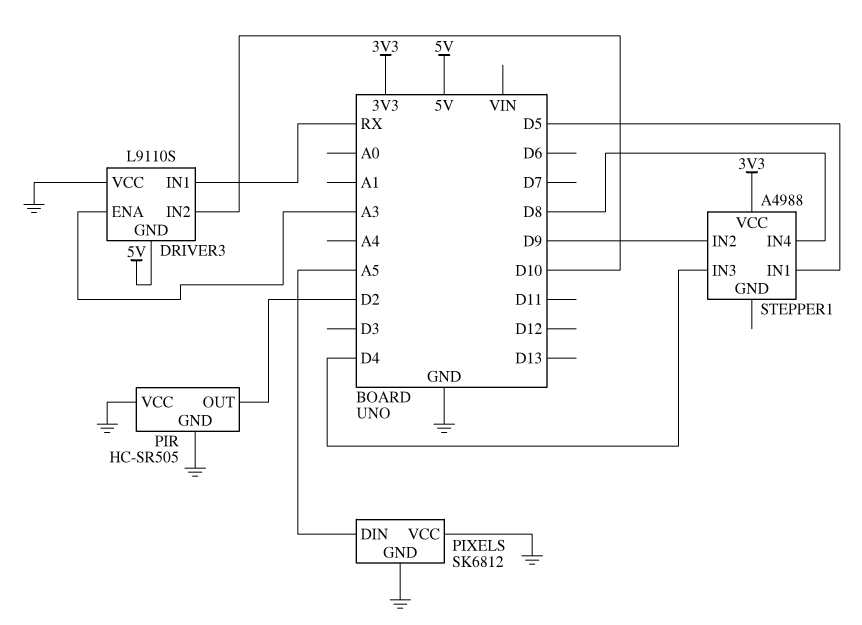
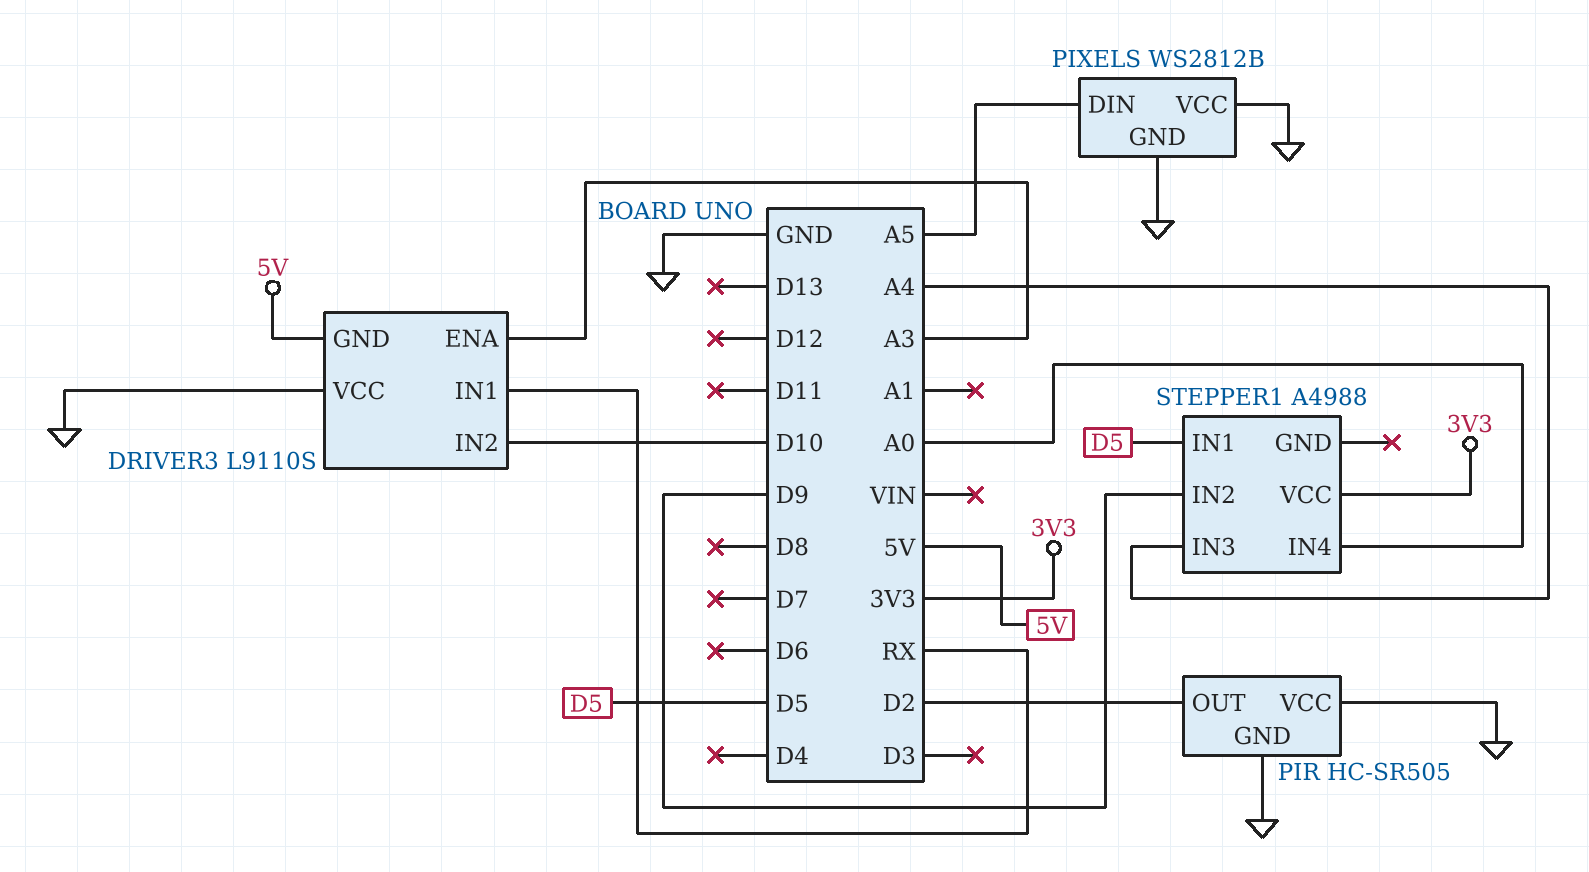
PIXELS: SK6812 -> WS2812B
STEPPER1 pin IN3: D4 -> A4
STEPPER1 pin IN4: D8 -> A0

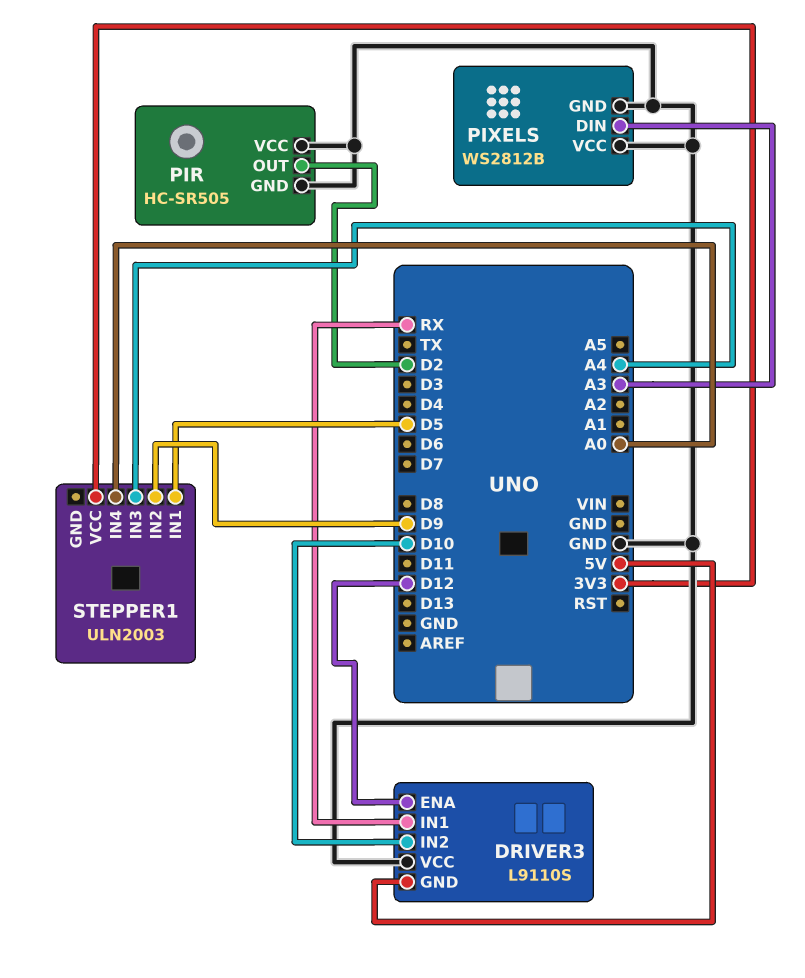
DRIVER3 pin ENA: A3 -> D12
PIXELS pin DIN: A5 -> A3
STEPPER1: A4988 -> ULN2003

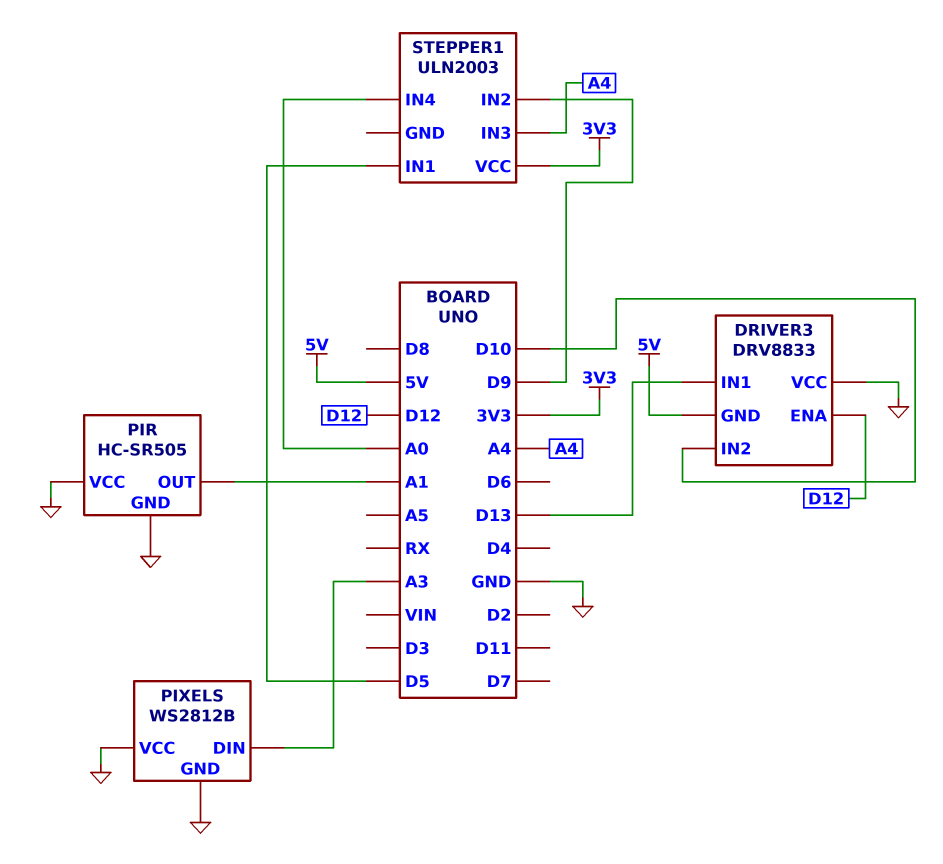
DRIVER3: L9110S -> DRV8833
DRIVER3 pin IN1: RX -> D13
PIR pin OUT: D2 -> A1

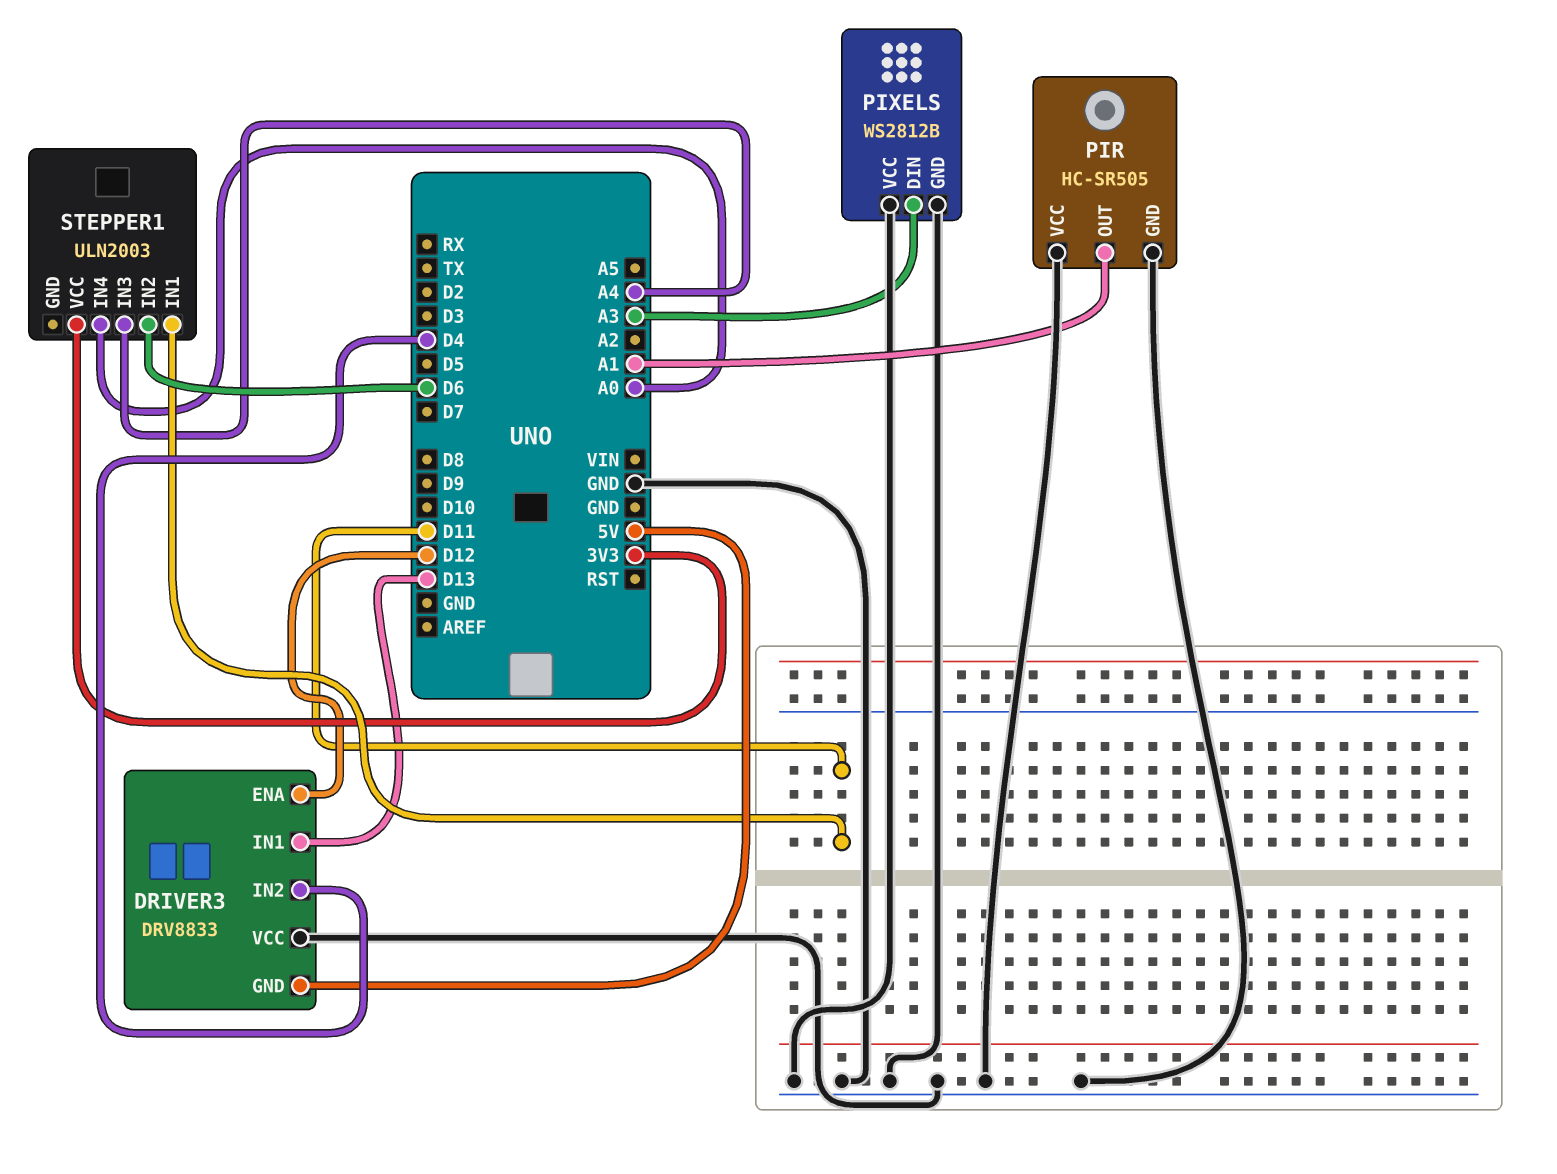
DRIVER3 pin IN2: D10 -> D4
STEPPER1 pin IN1: D5 -> D11
STEPPER1 pin IN2: D9 -> D6

